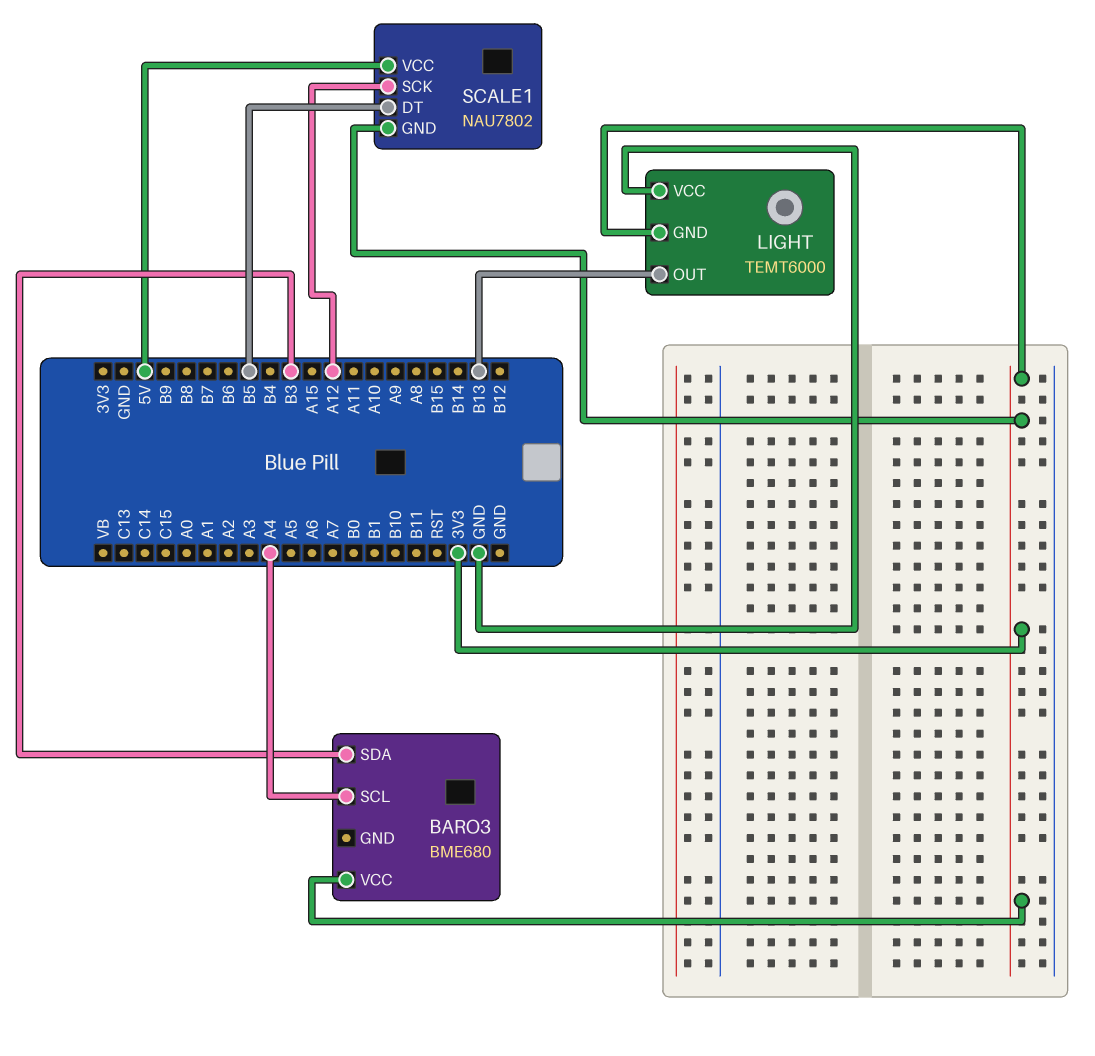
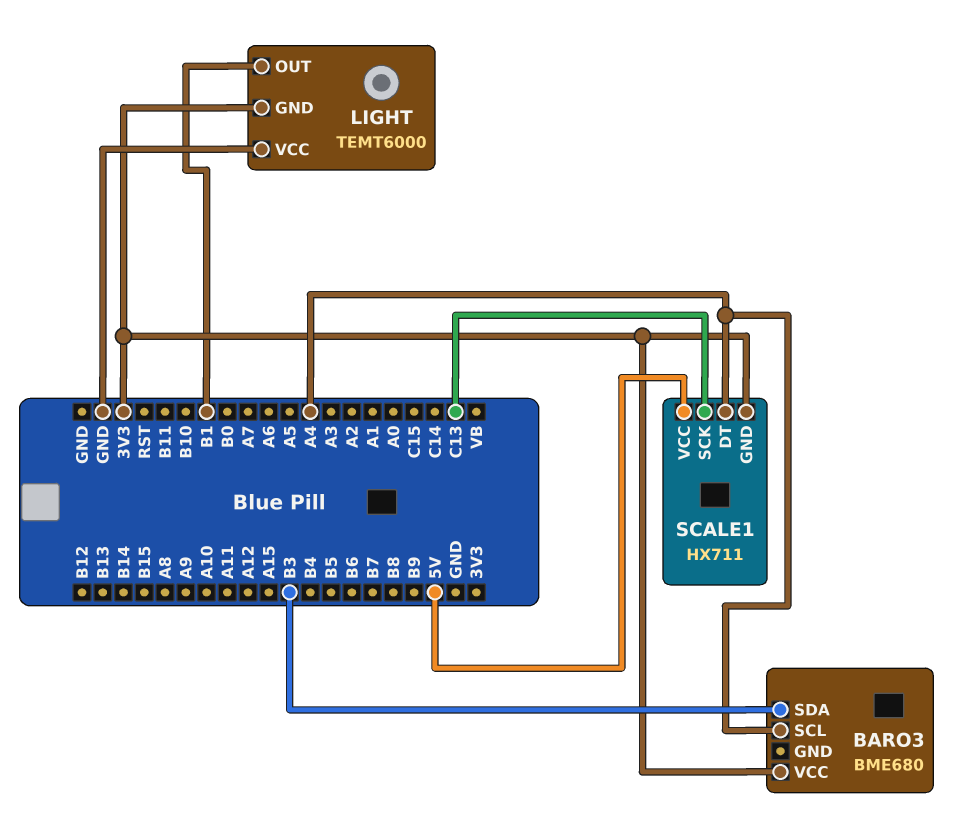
LIGHT pin OUT: B13 -> B1
SCALE1: NAU7802 -> HX711
SCALE1 pin DT: B5 -> A4
SCALE1 pin SCK: A12 -> C13

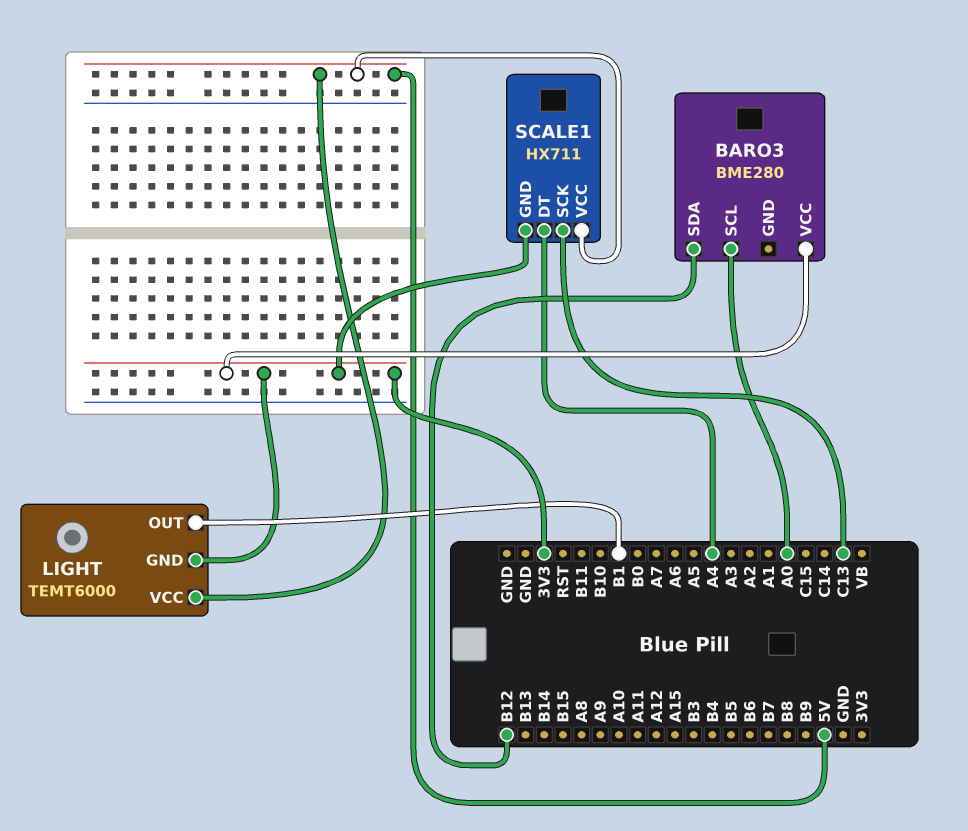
BARO3: BME680 -> BME280
BARO3 pin SCL: A4 -> A0
BARO3 pin SDA: B3 -> B12
LIGHT pin VCC: GND -> 5V

